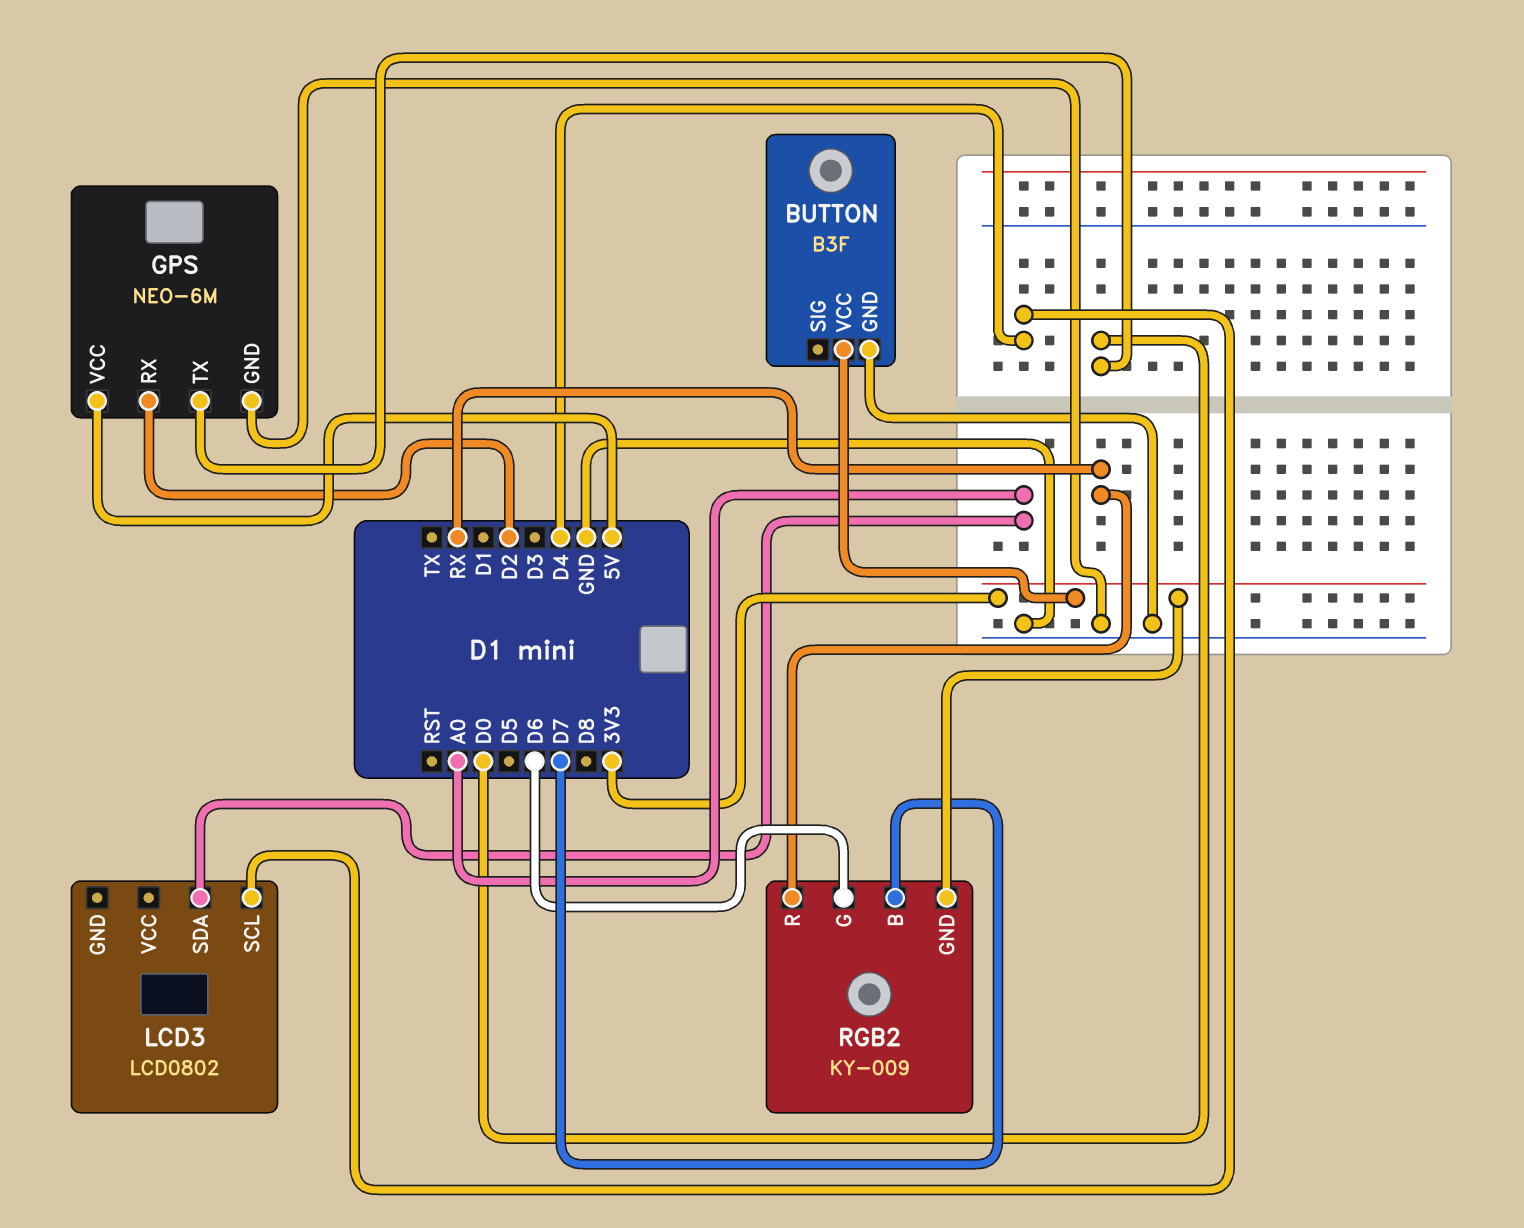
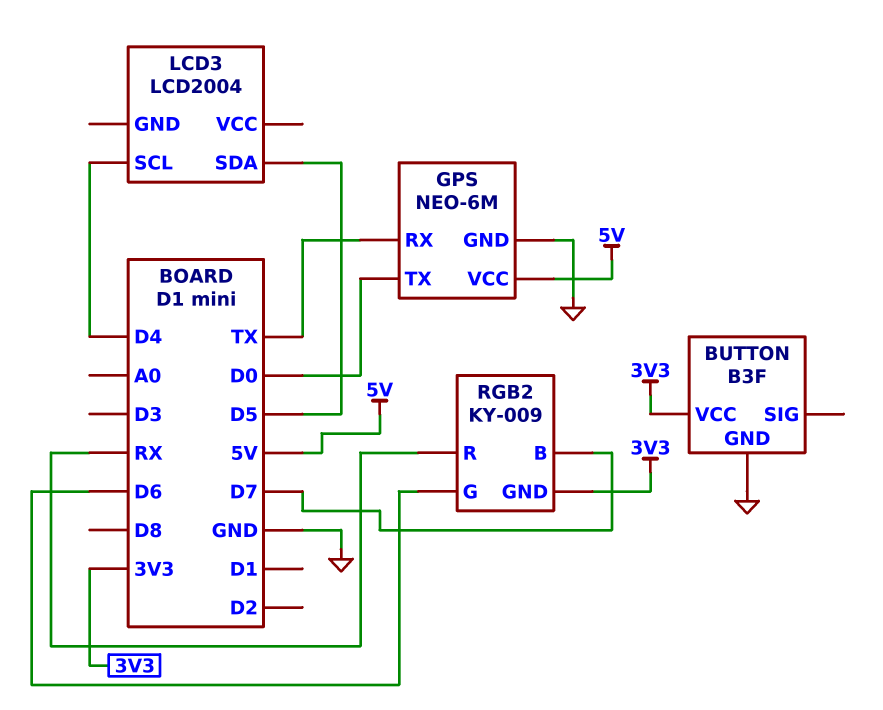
GPS pin RX: D2 -> TX
LCD3: LCD0802 -> LCD2004
LCD3 pin SDA: A0 -> D5

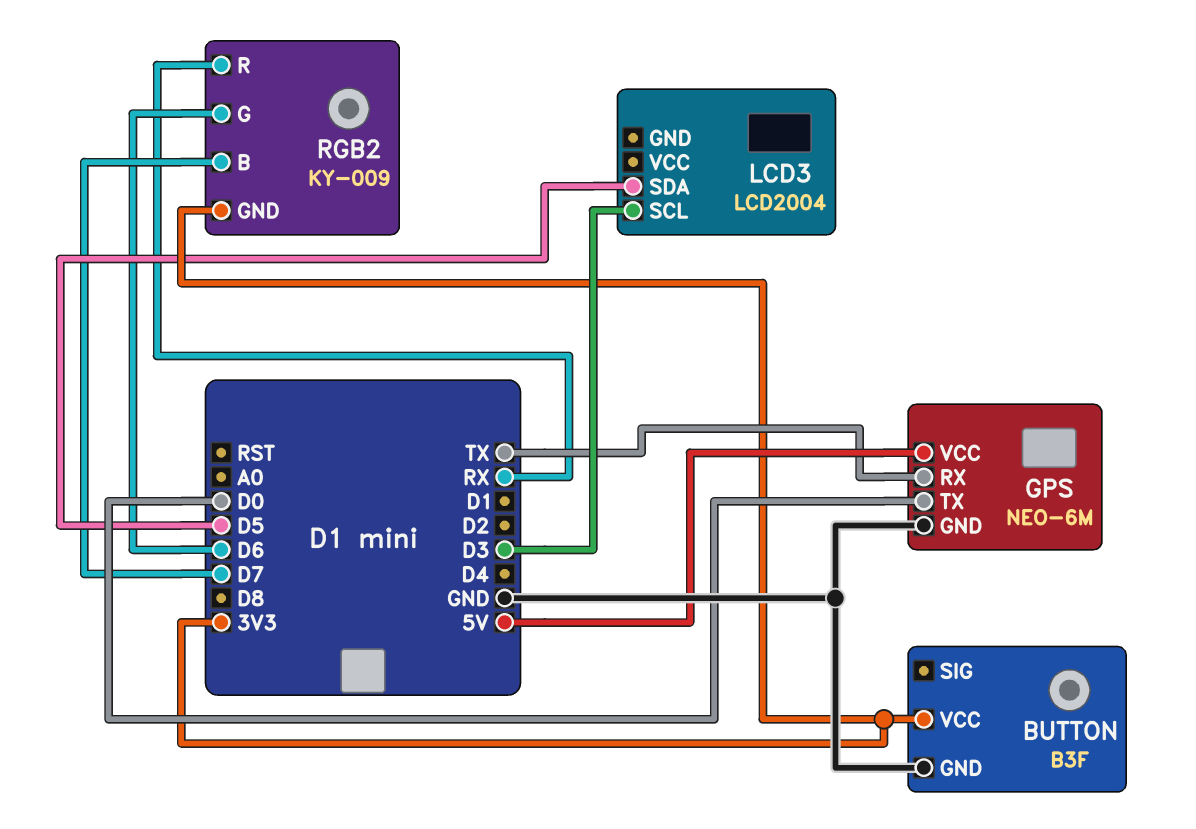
LCD3 pin SCL: D4 -> D3

